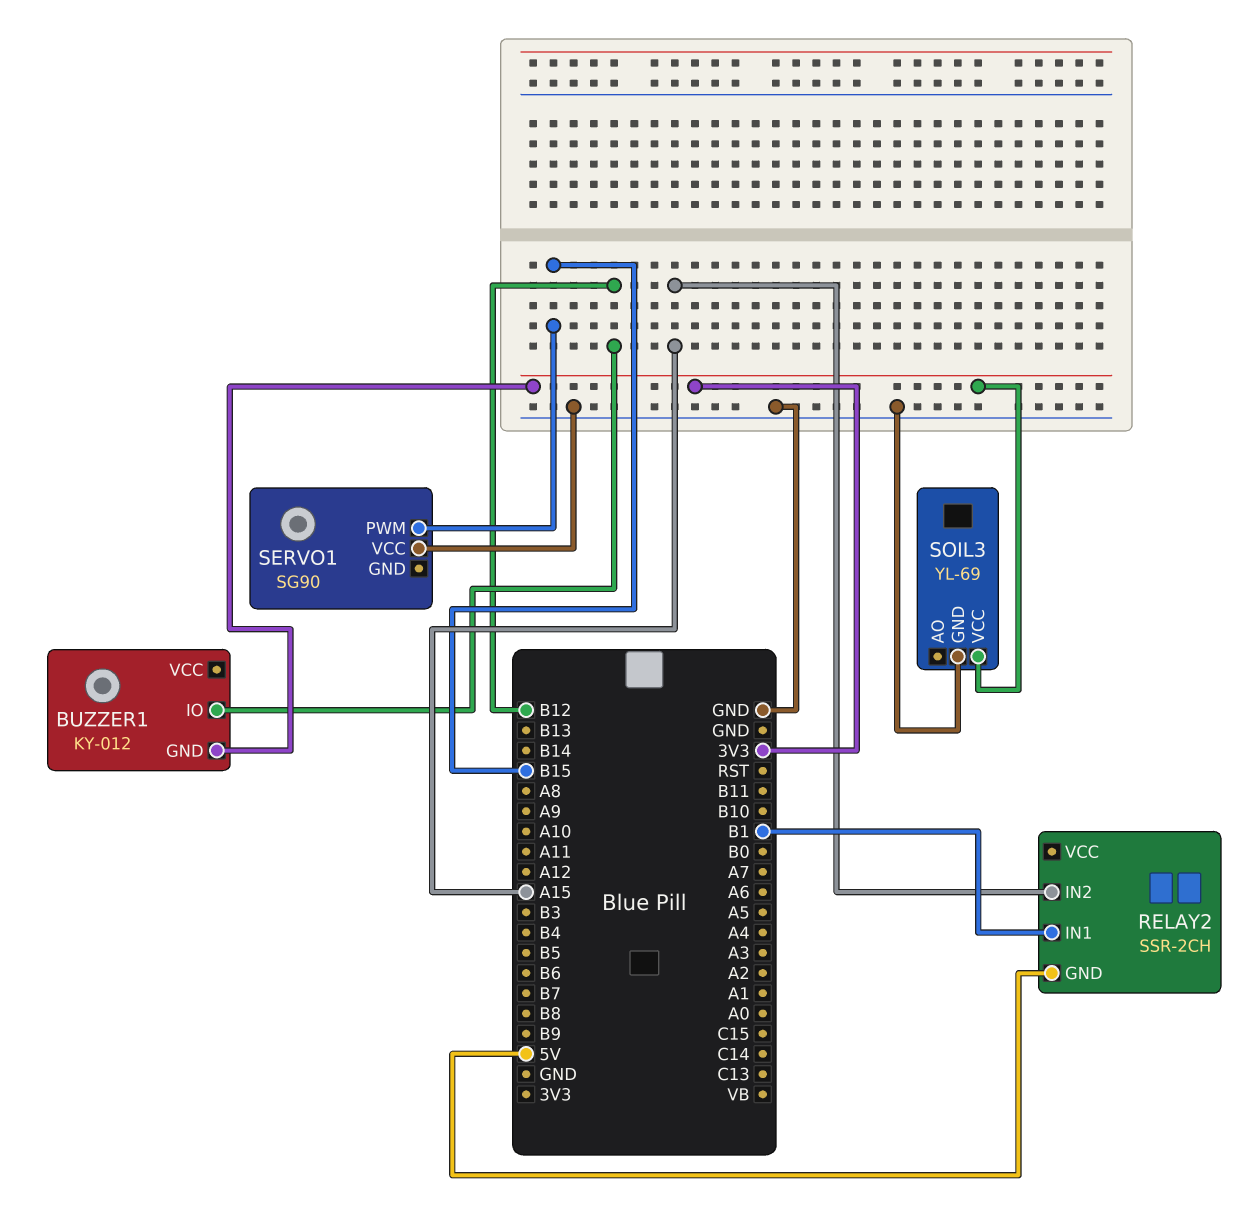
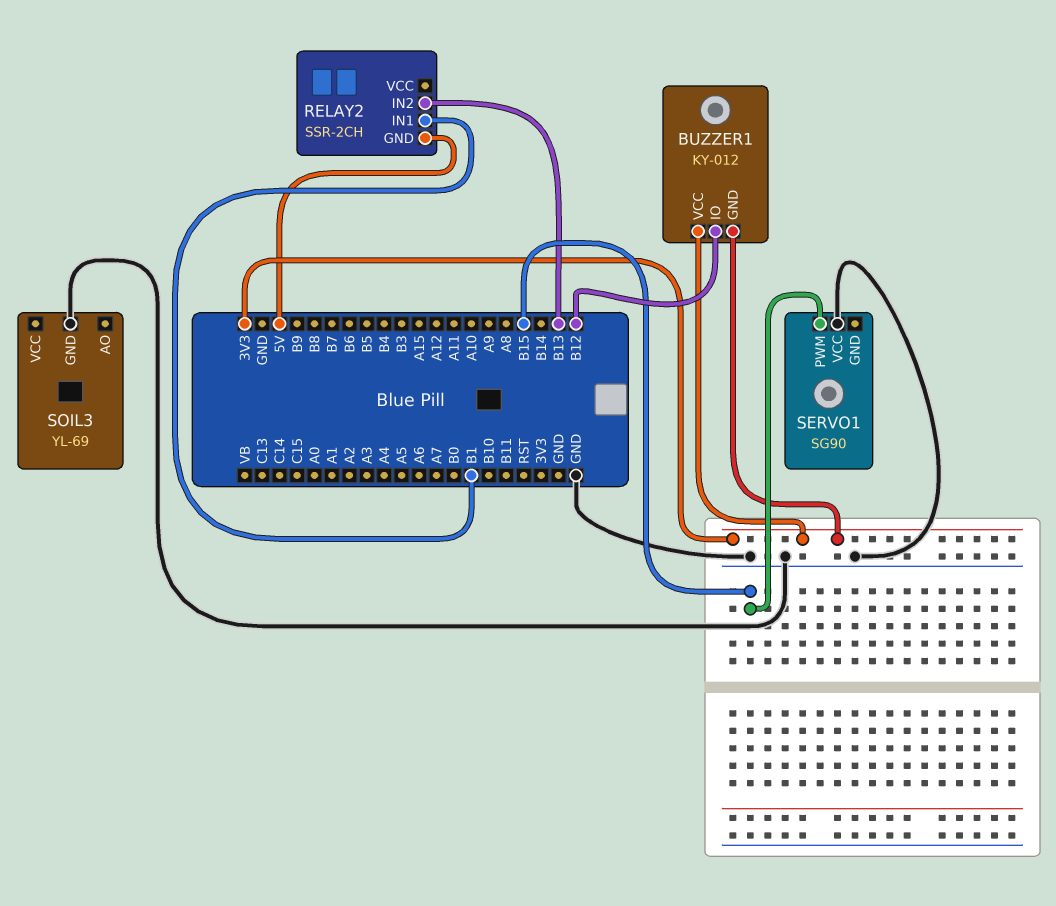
BUZZER1 pin VCC: none -> 3V3
RELAY2 pin IN2: A15 -> B13
SOIL3 pin VCC: 3V3 -> none

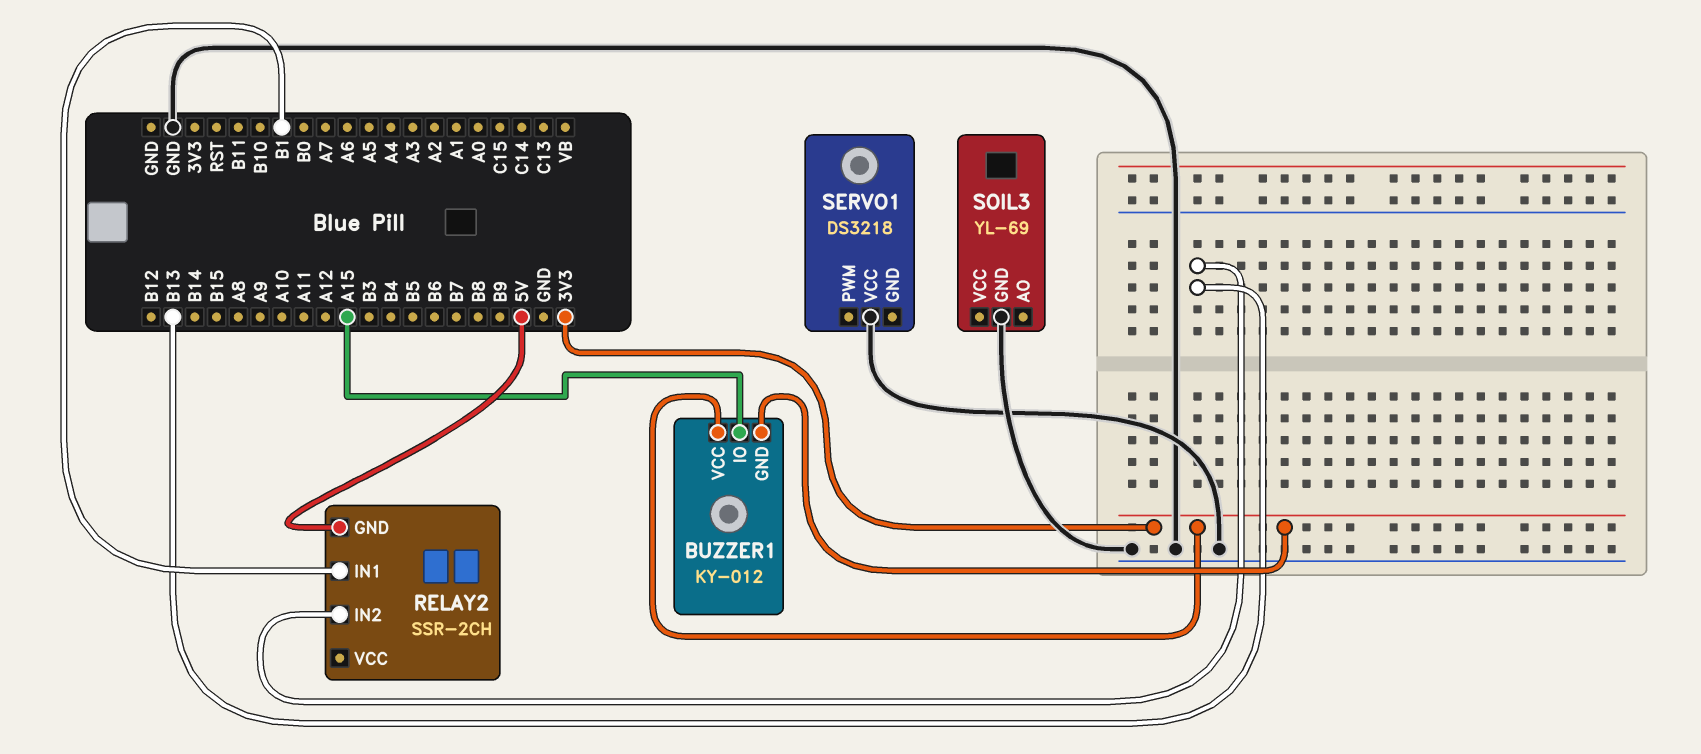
BUZZER1 pin IO: B12 -> A15
SERVO1: SG90 -> DS3218
SERVO1 pin PWM: B15 -> none

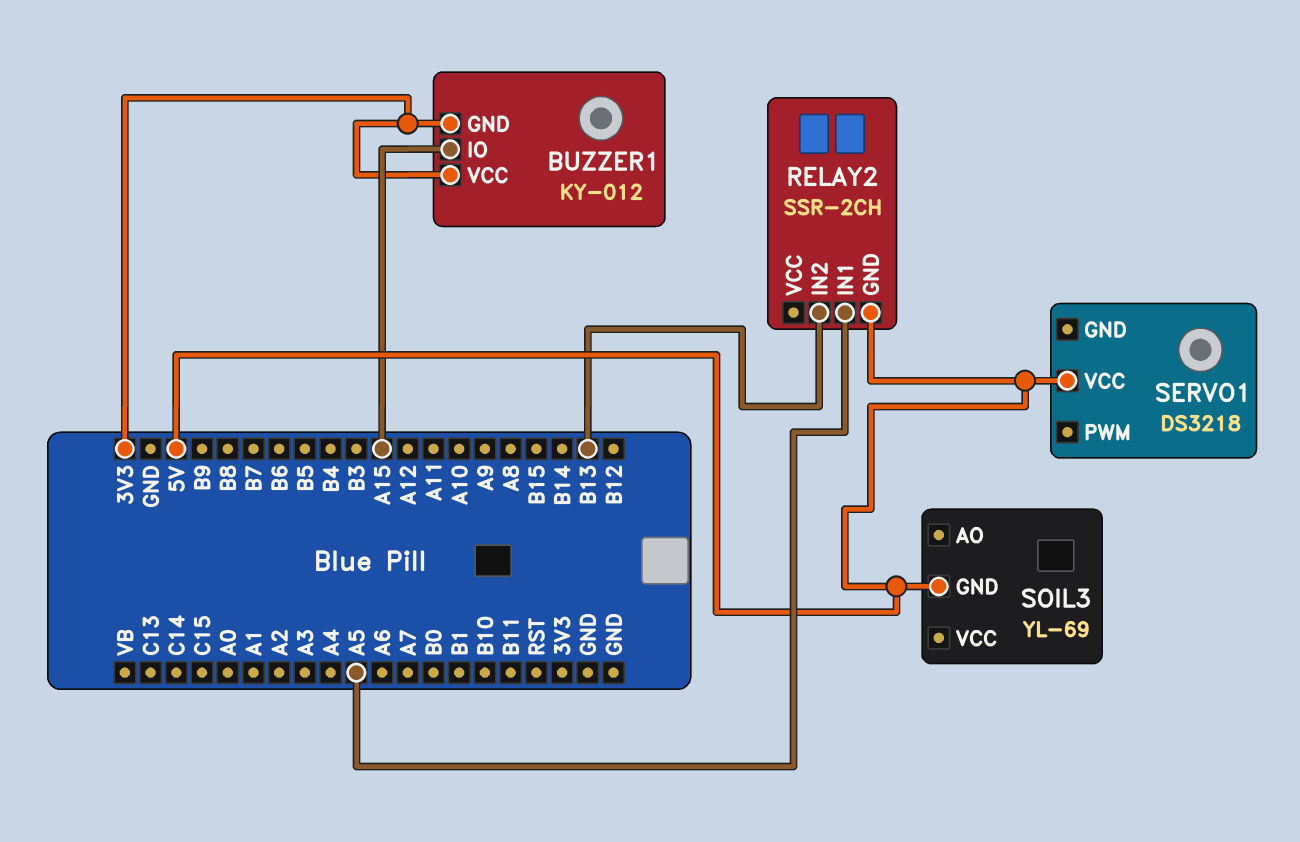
RELAY2 pin IN1: B1 -> A5
SERVO1 pin VCC: GND -> 5V
SOIL3 pin GND: GND -> 5V

